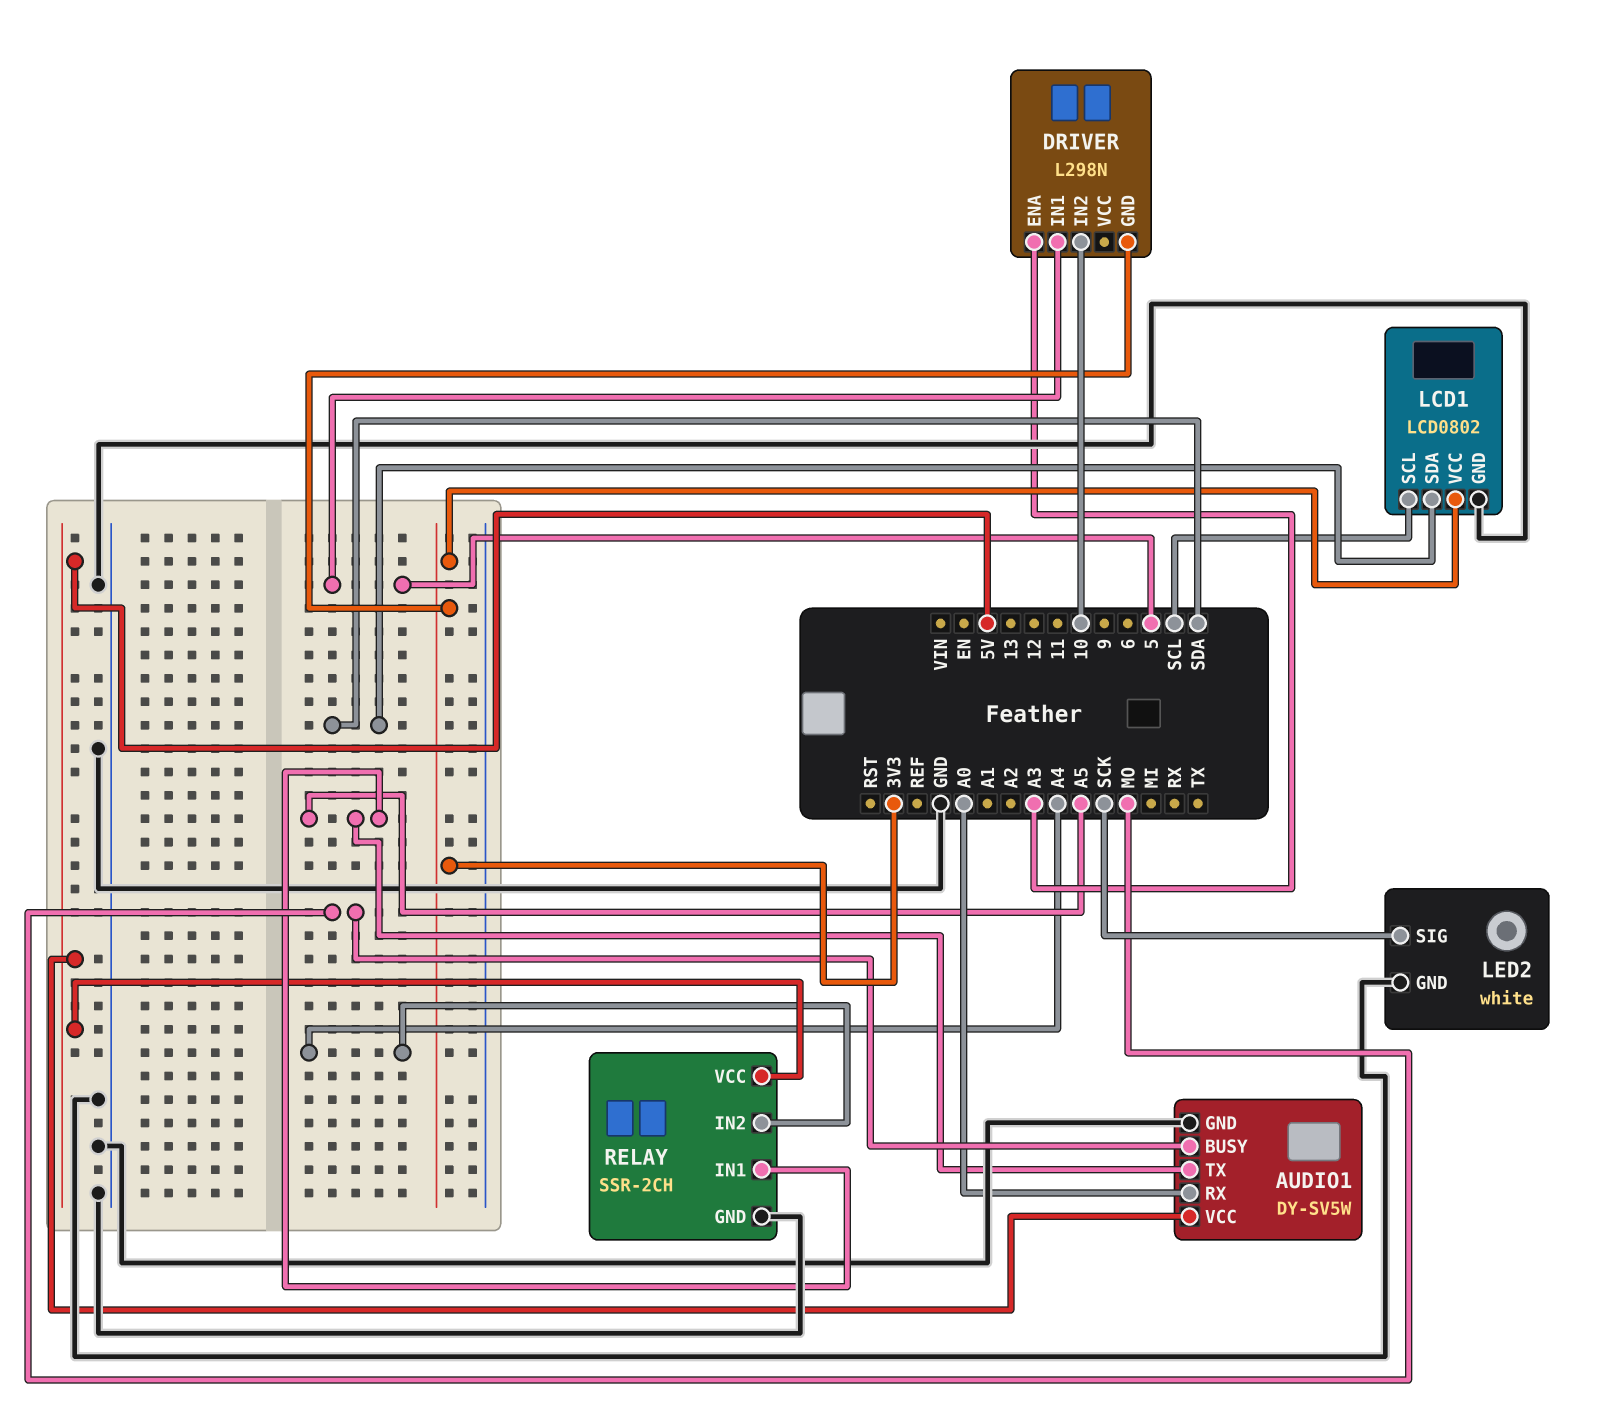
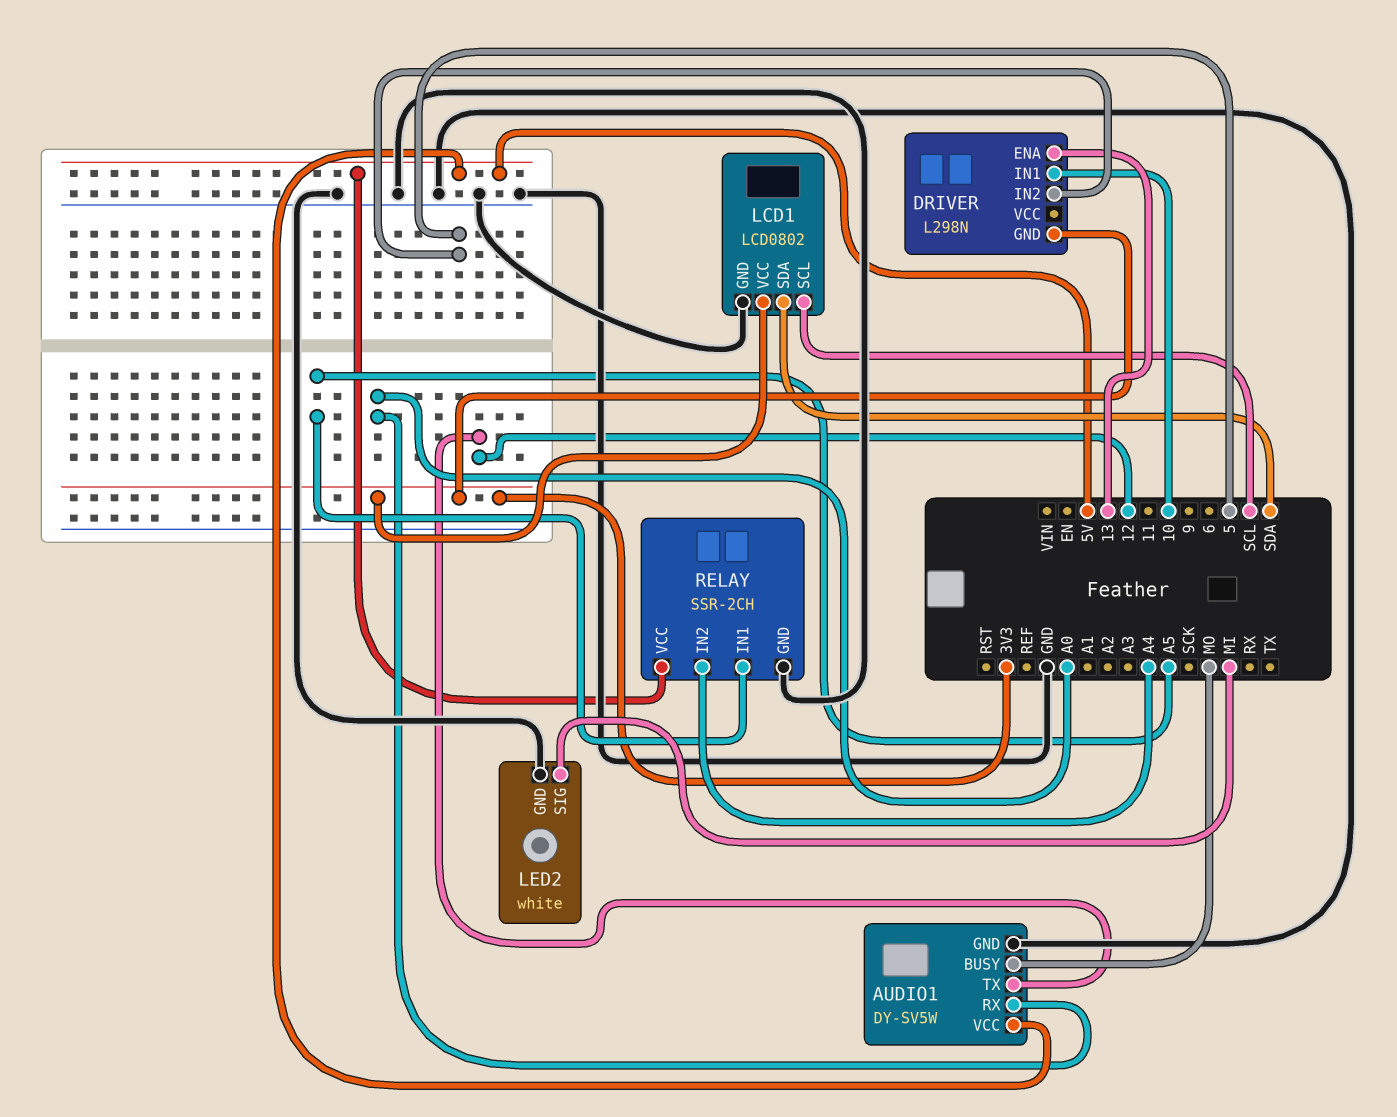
AUDIO1 pin TX: A5 -> 12
DRIVER pin ENA: A3 -> 13
DRIVER pin IN1: 5 -> 10
DRIVER pin IN2: 10 -> 5
LED2 pin SIG: SCK -> MI

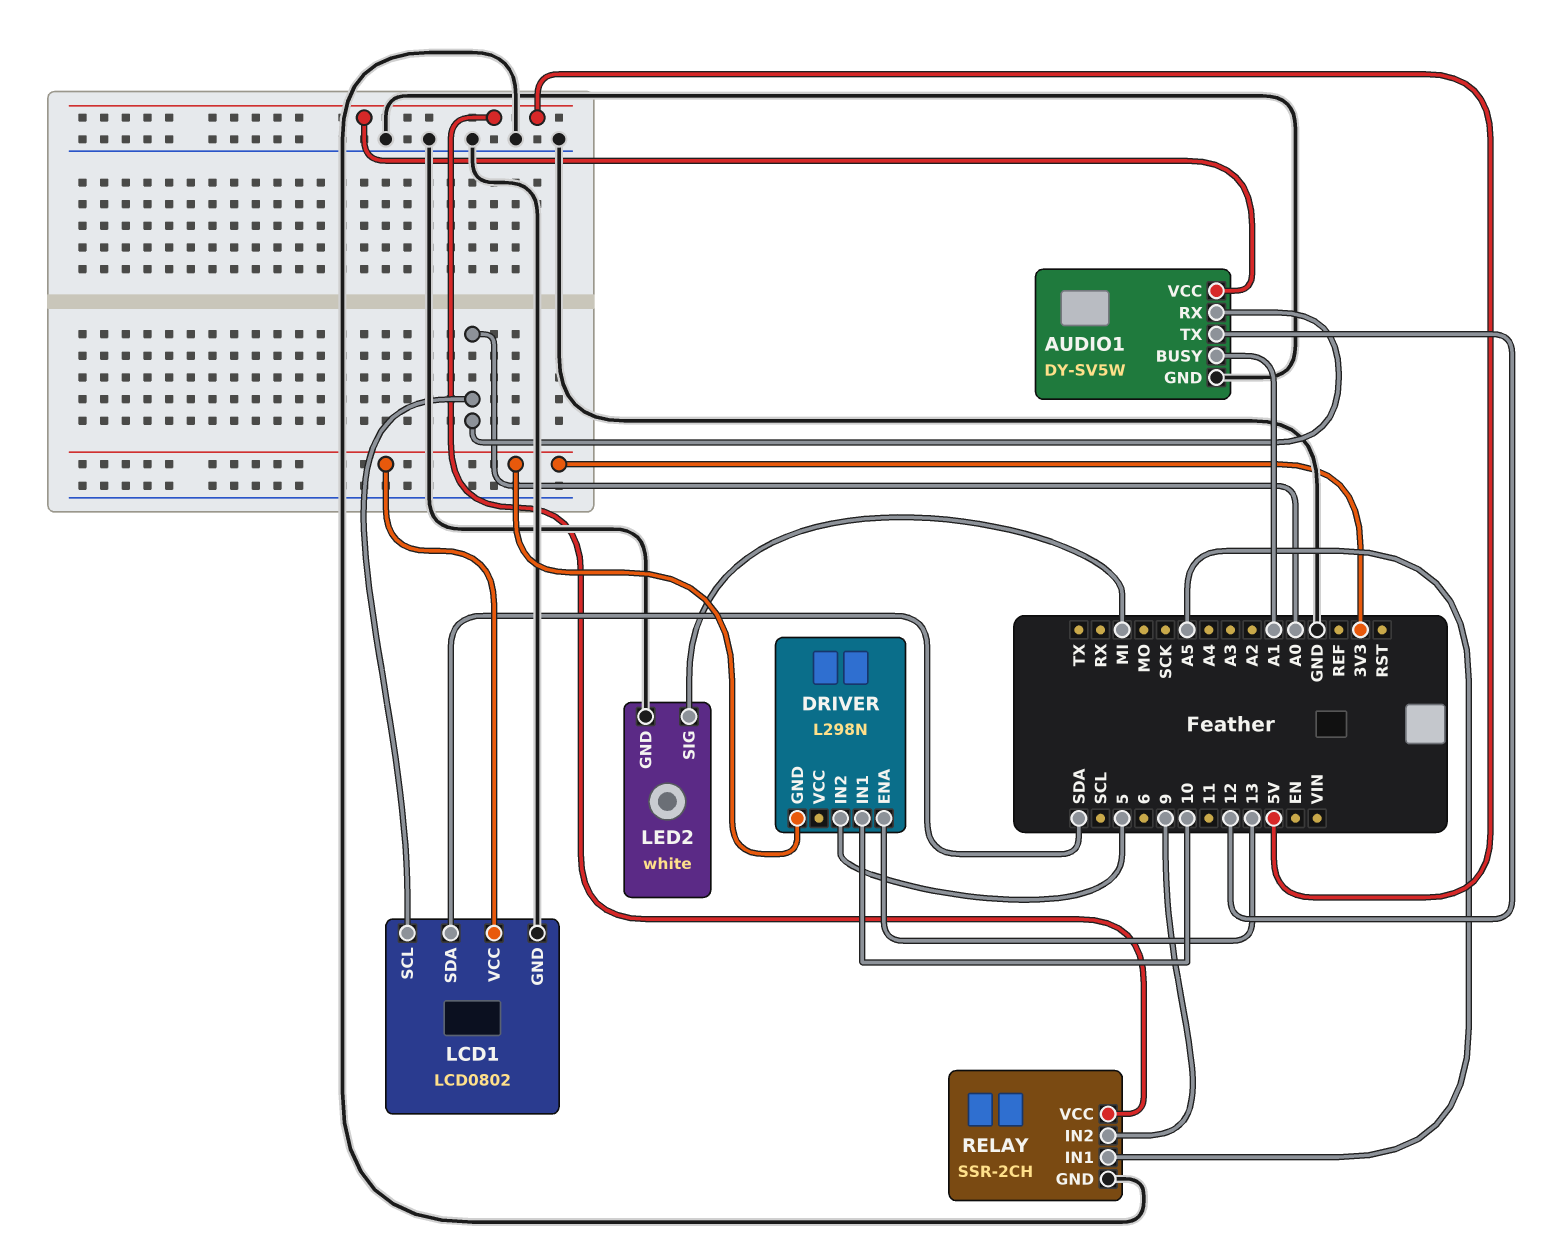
AUDIO1 pin BUSY: MO -> A1
LCD1 pin SCL: SCL -> A0
RELAY pin IN2: A4 -> 9

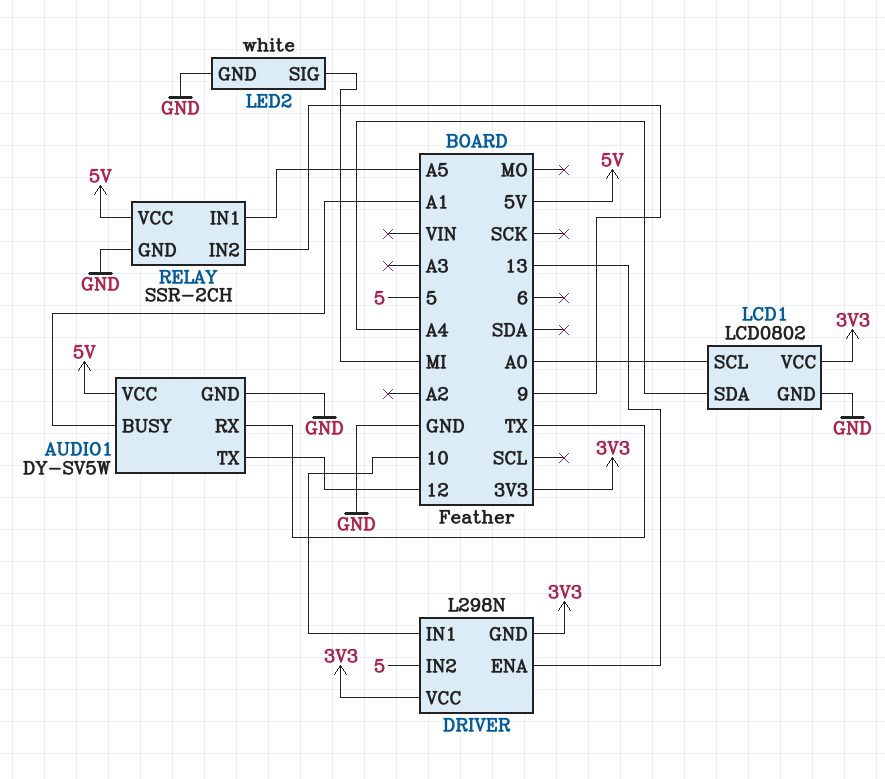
AUDIO1 pin RX: A0 -> TX
DRIVER pin VCC: none -> 3V3
LCD1 pin SDA: SDA -> A4

